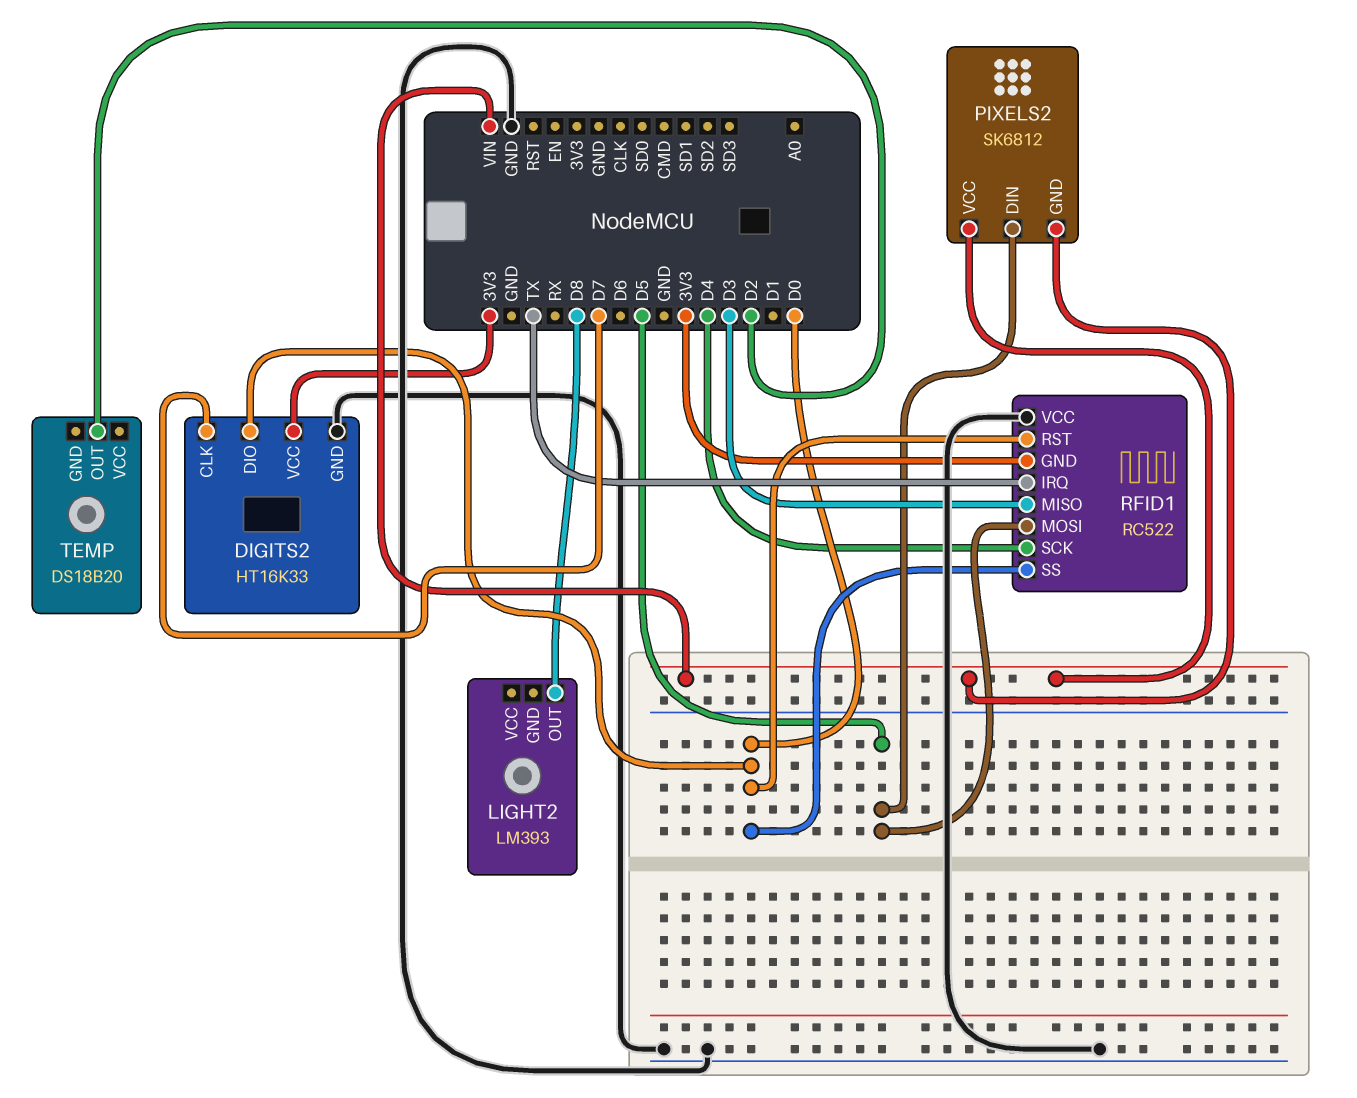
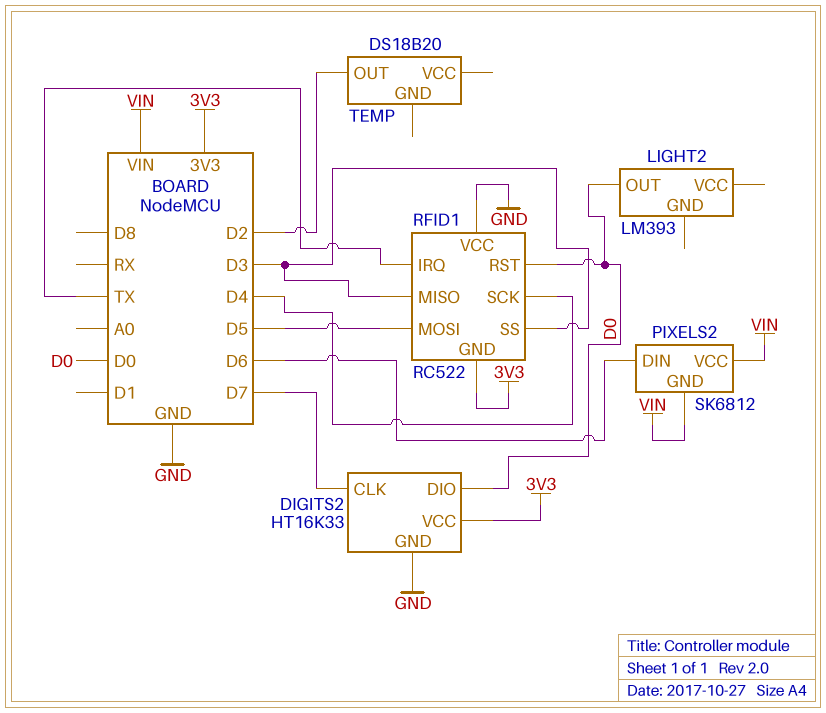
LIGHT2 pin OUT: D8 -> D0
PIXELS2 pin DIN: D5 -> D6
RFID1 pin SS: D0 -> D3

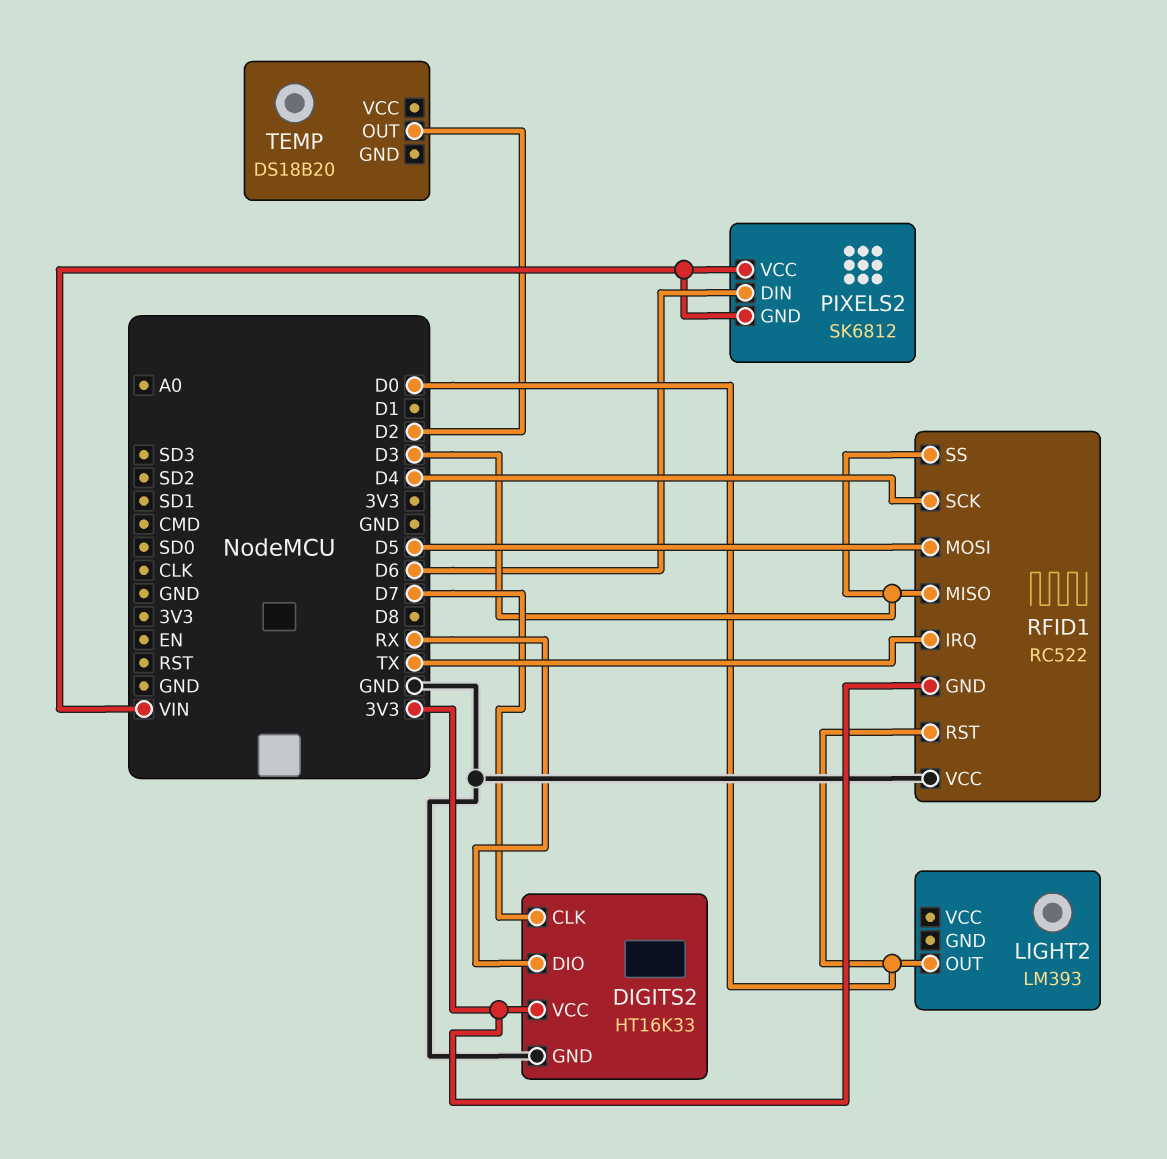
DIGITS2 pin DIO: D0 -> RX

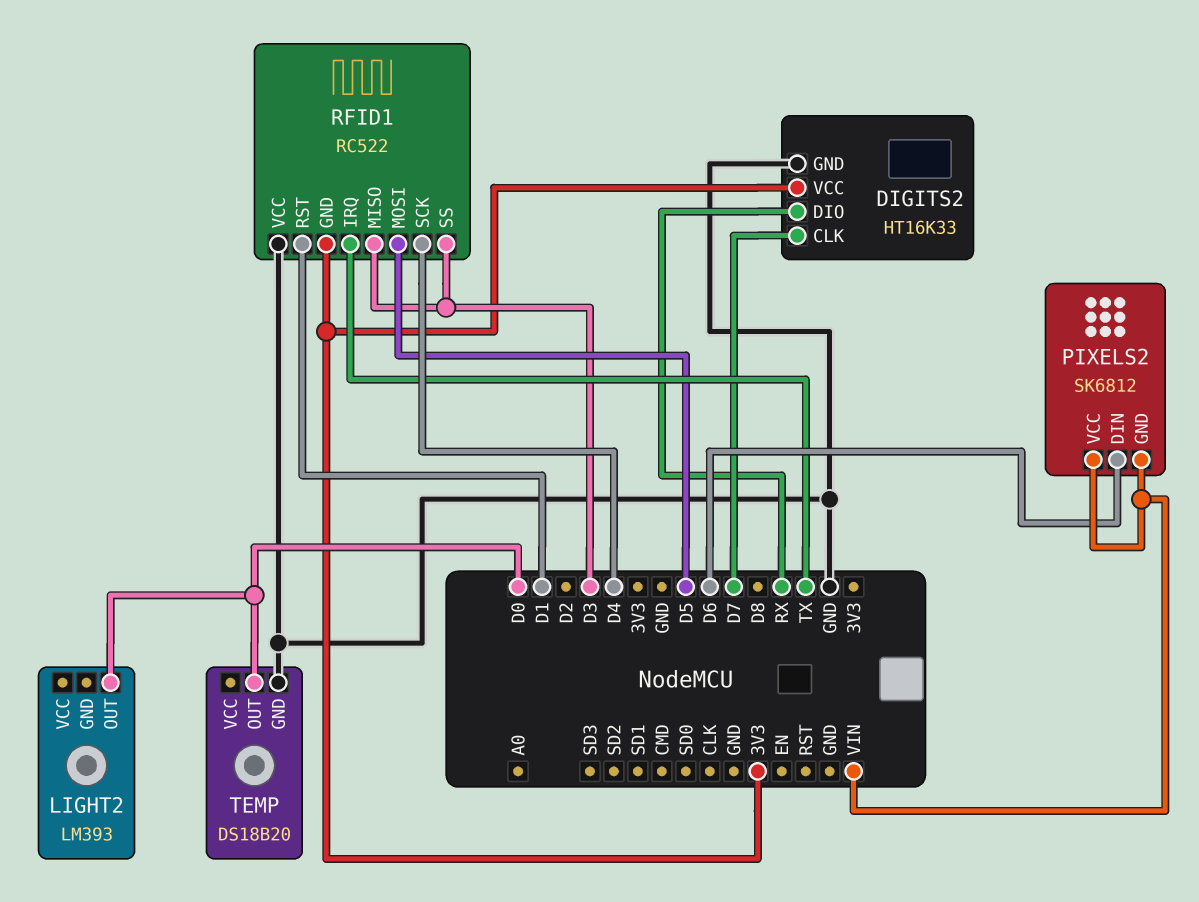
RFID1 pin RST: D0 -> D1
TEMP pin GND: none -> GND
TEMP pin OUT: D2 -> D0

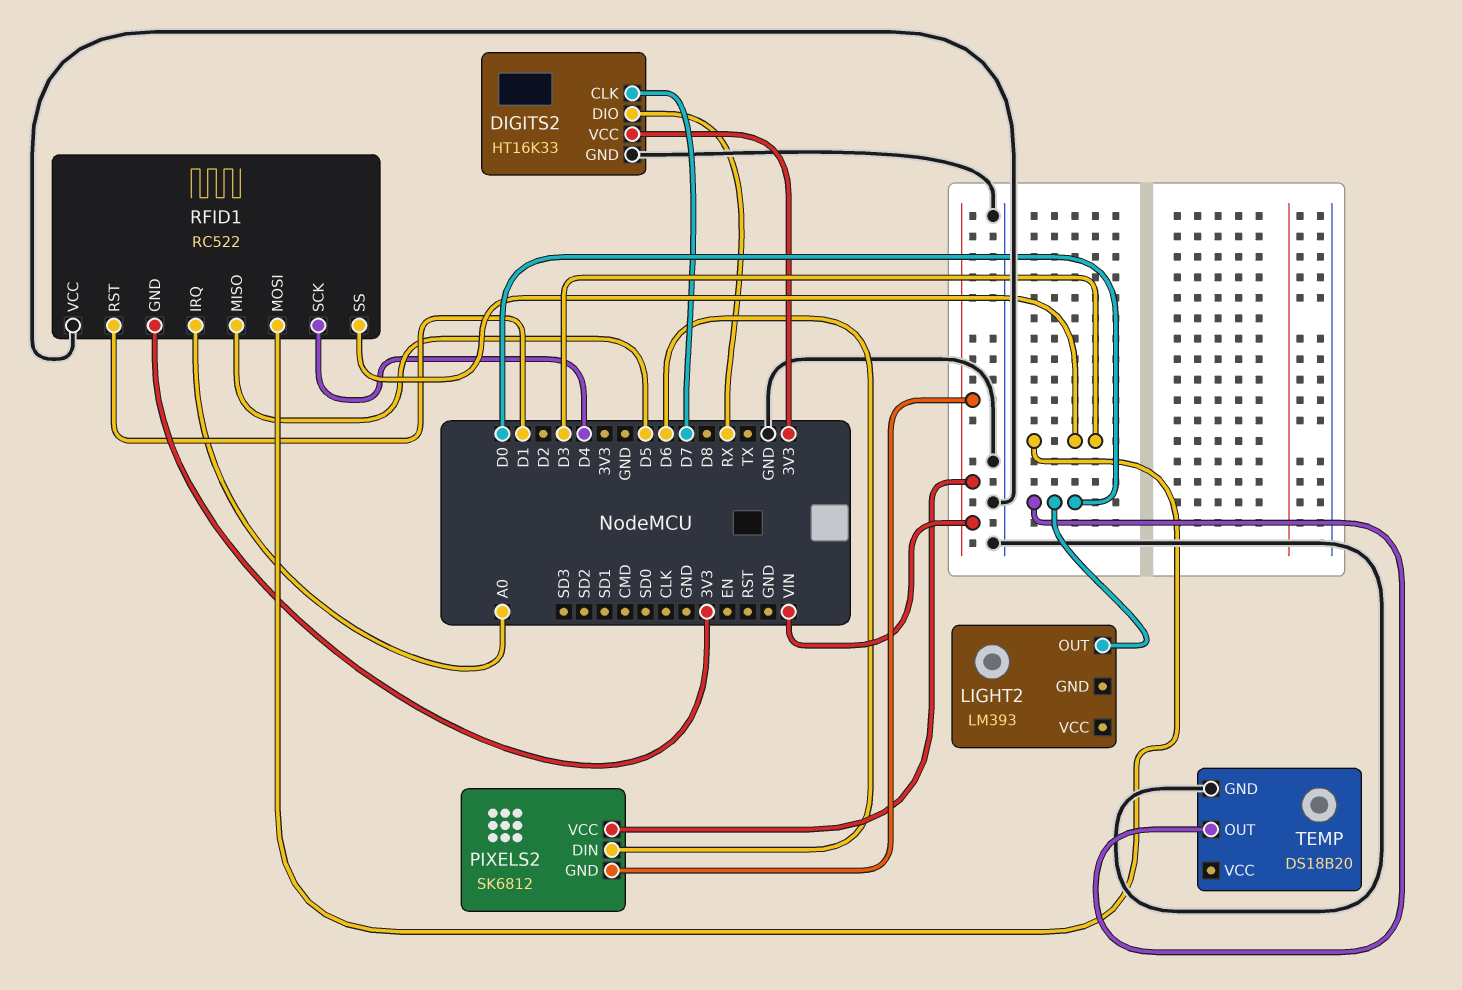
RFID1 pin IRQ: TX -> A0
RFID1 pin MISO: D3 -> D5
RFID1 pin MOSI: D5 -> D3

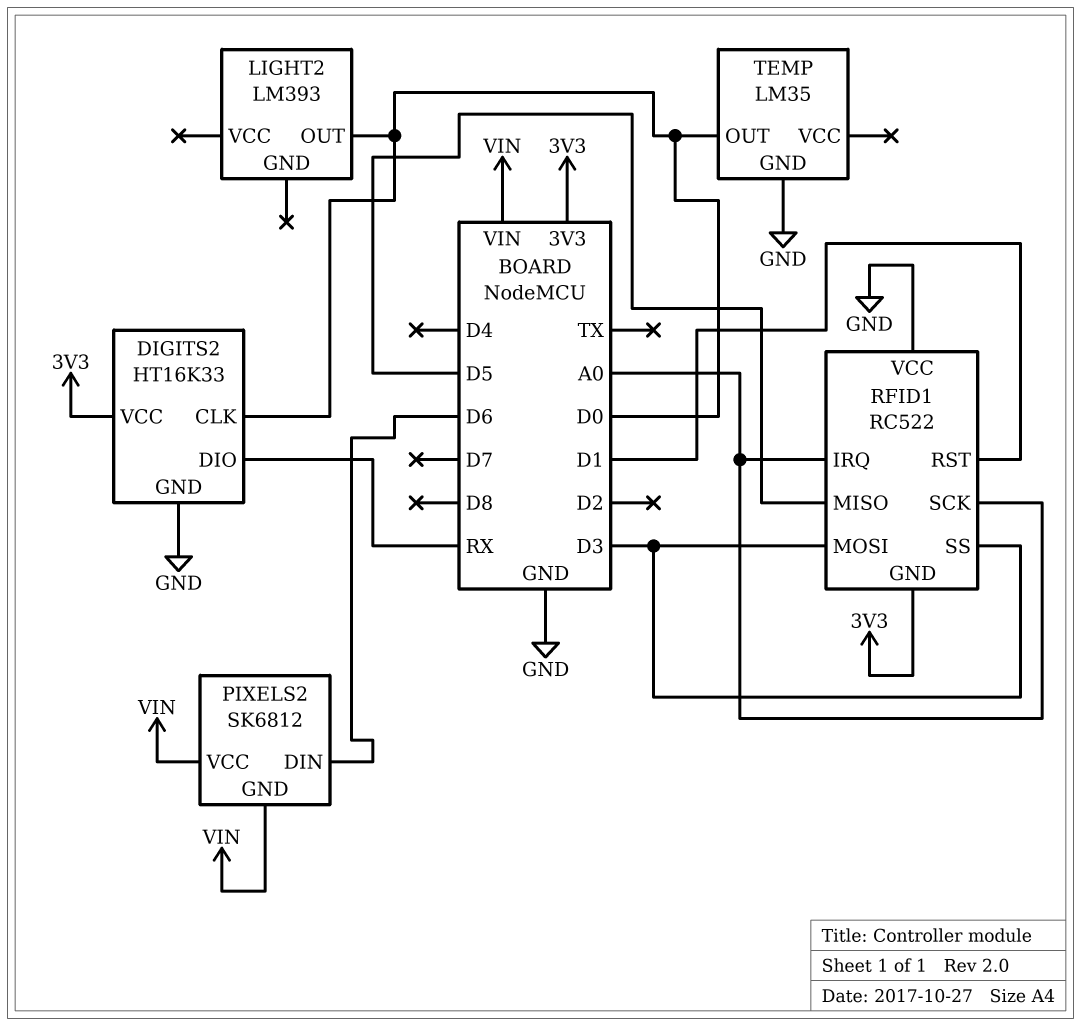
DIGITS2 pin CLK: D7 -> D0
RFID1 pin SCK: D4 -> A0
TEMP: DS18B20 -> LM35

